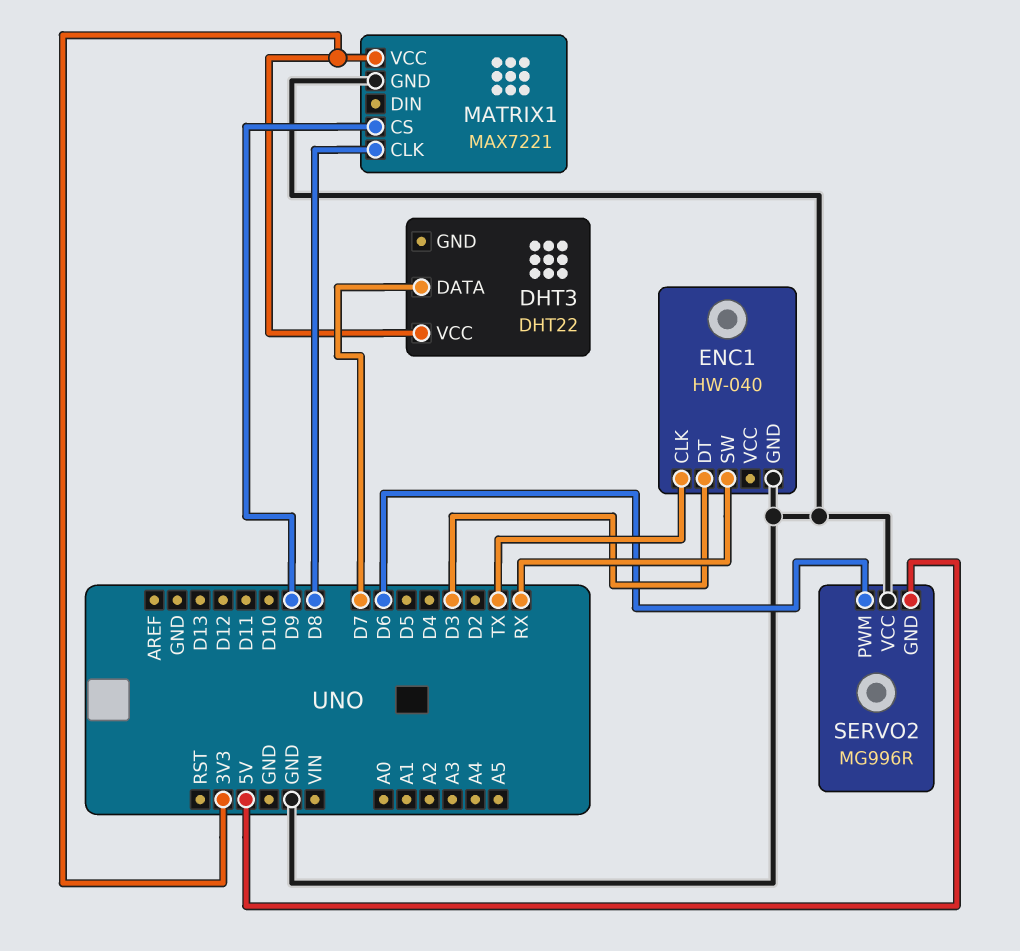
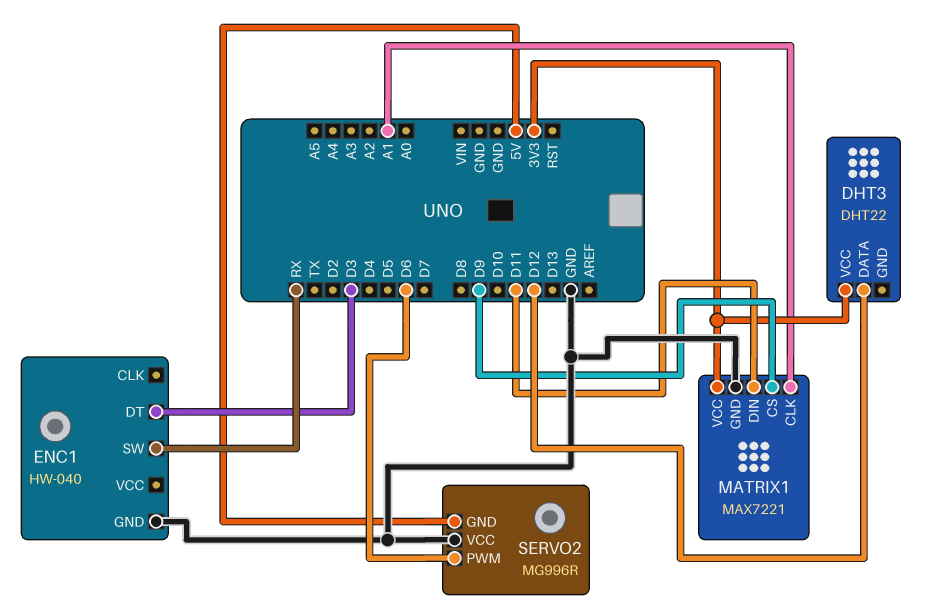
DHT3 pin DATA: D7 -> D12
ENC1 pin CLK: TX -> none
MATRIX1 pin CLK: D8 -> A1
MATRIX1 pin DIN: none -> D11

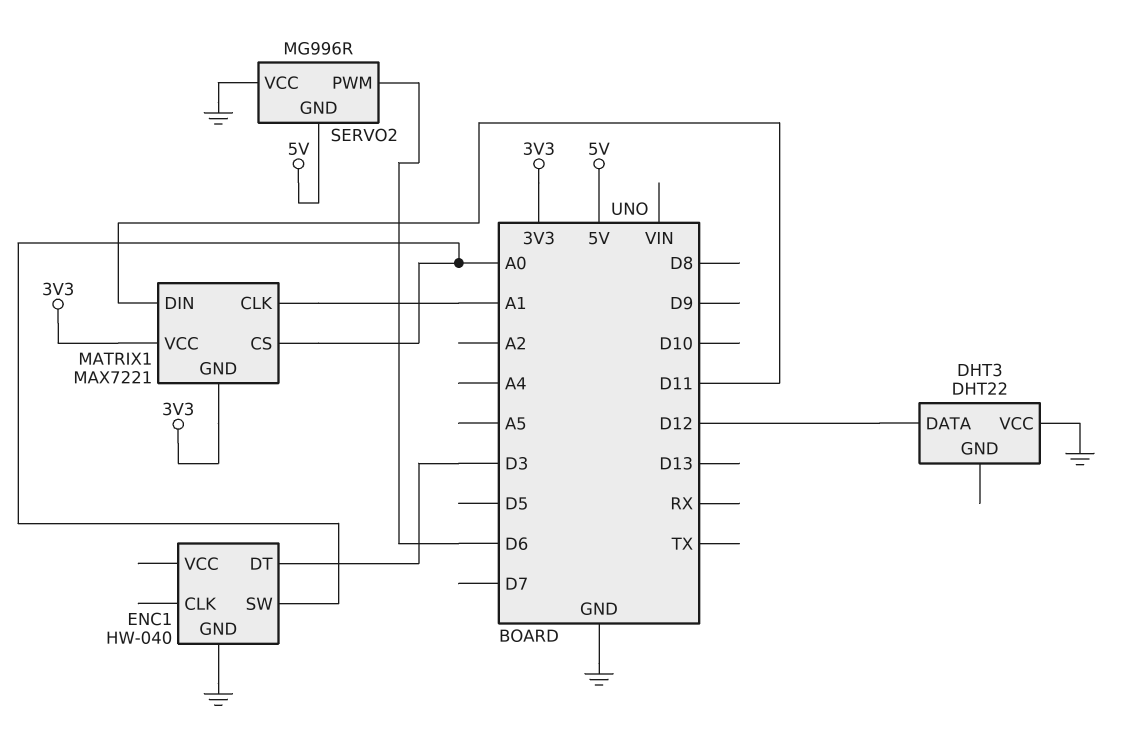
DHT3 pin VCC: 3V3 -> GND
ENC1 pin SW: RX -> A0
MATRIX1 pin CS: D9 -> A0
MATRIX1 pin GND: GND -> 3V3

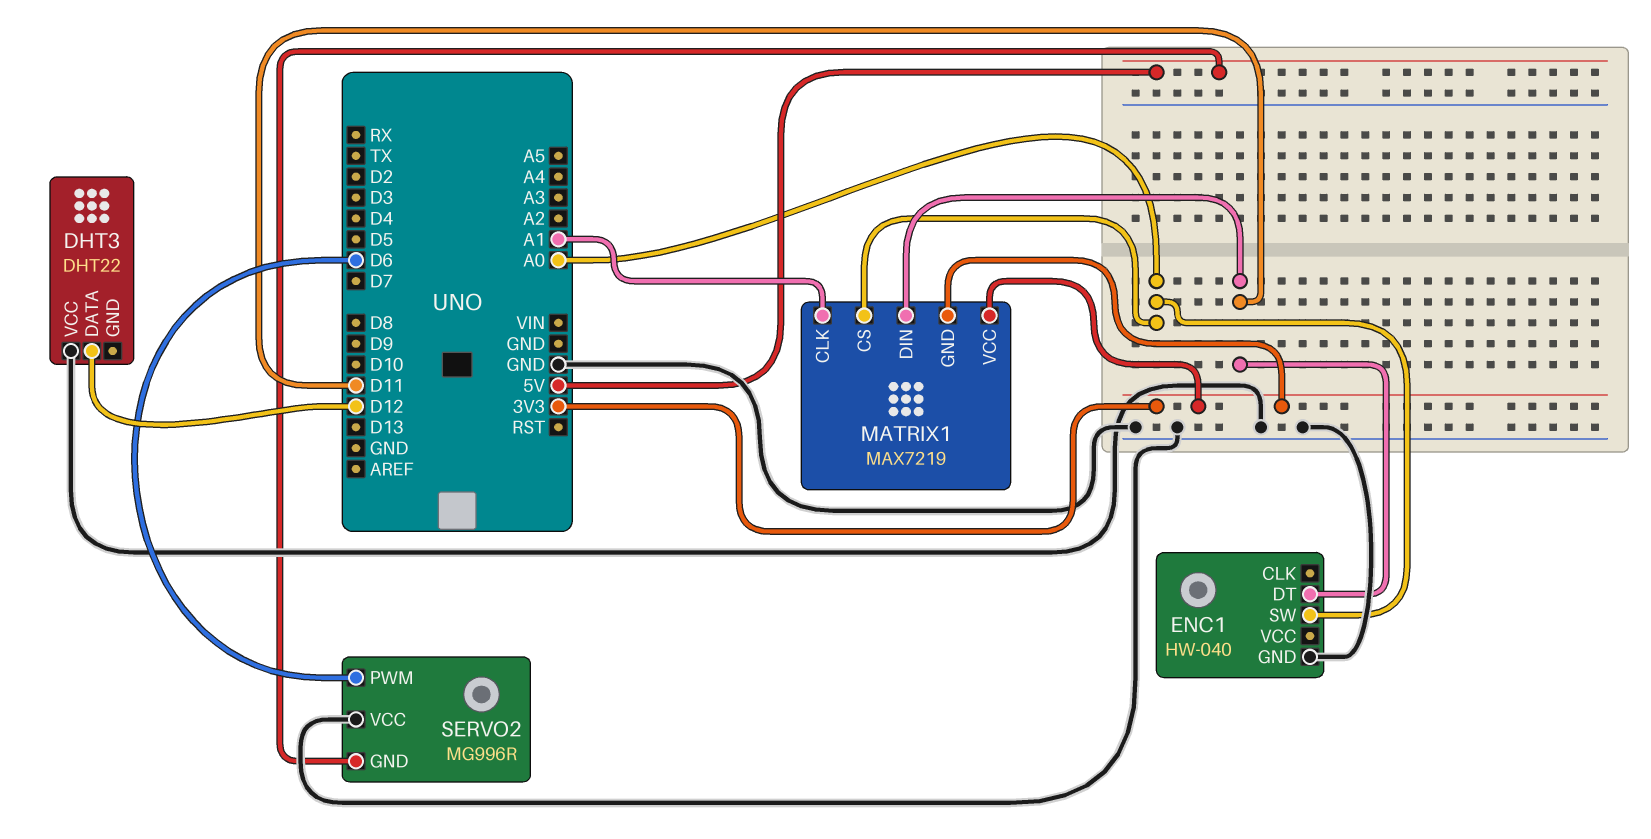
ENC1 pin DT: D3 -> D11
MATRIX1: MAX7221 -> MAX7219

